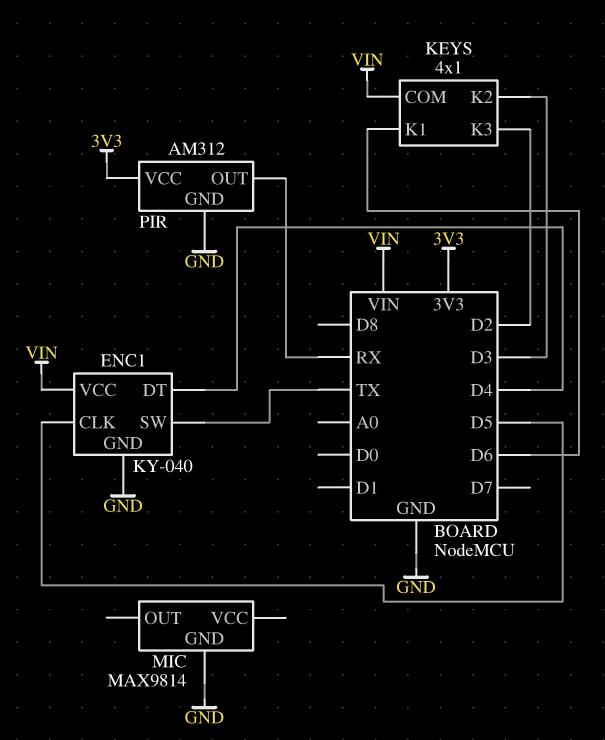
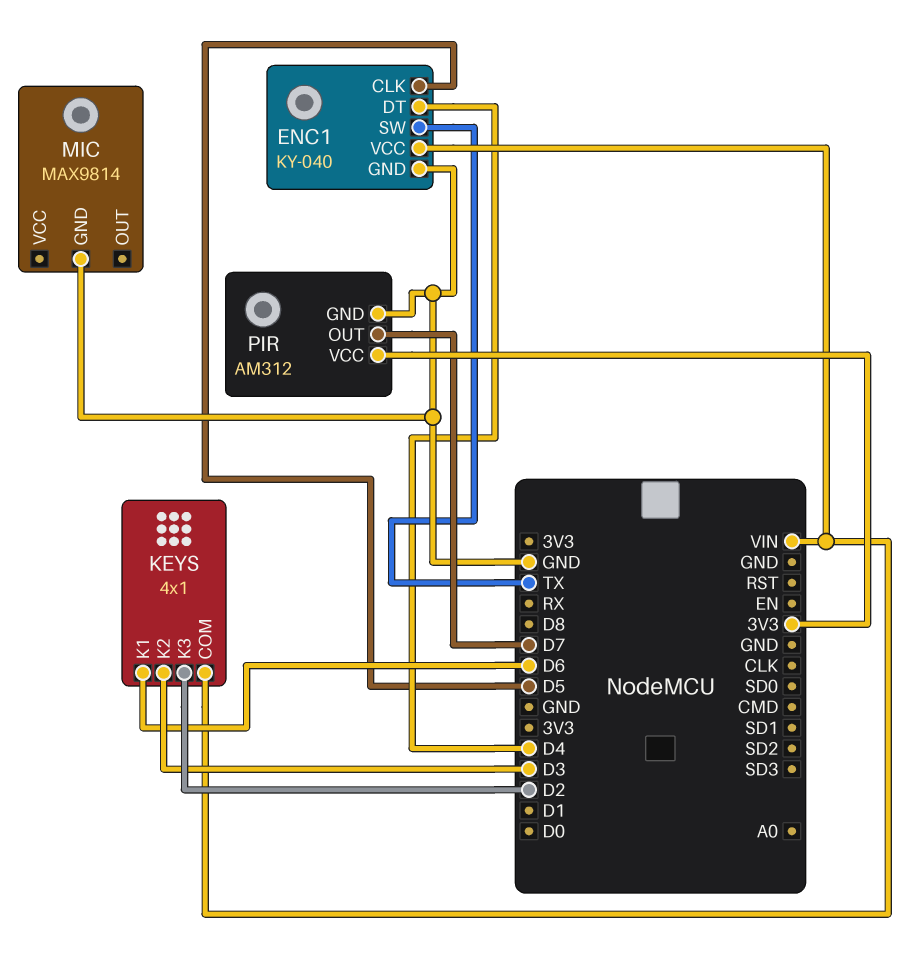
PIR pin OUT: RX -> D7

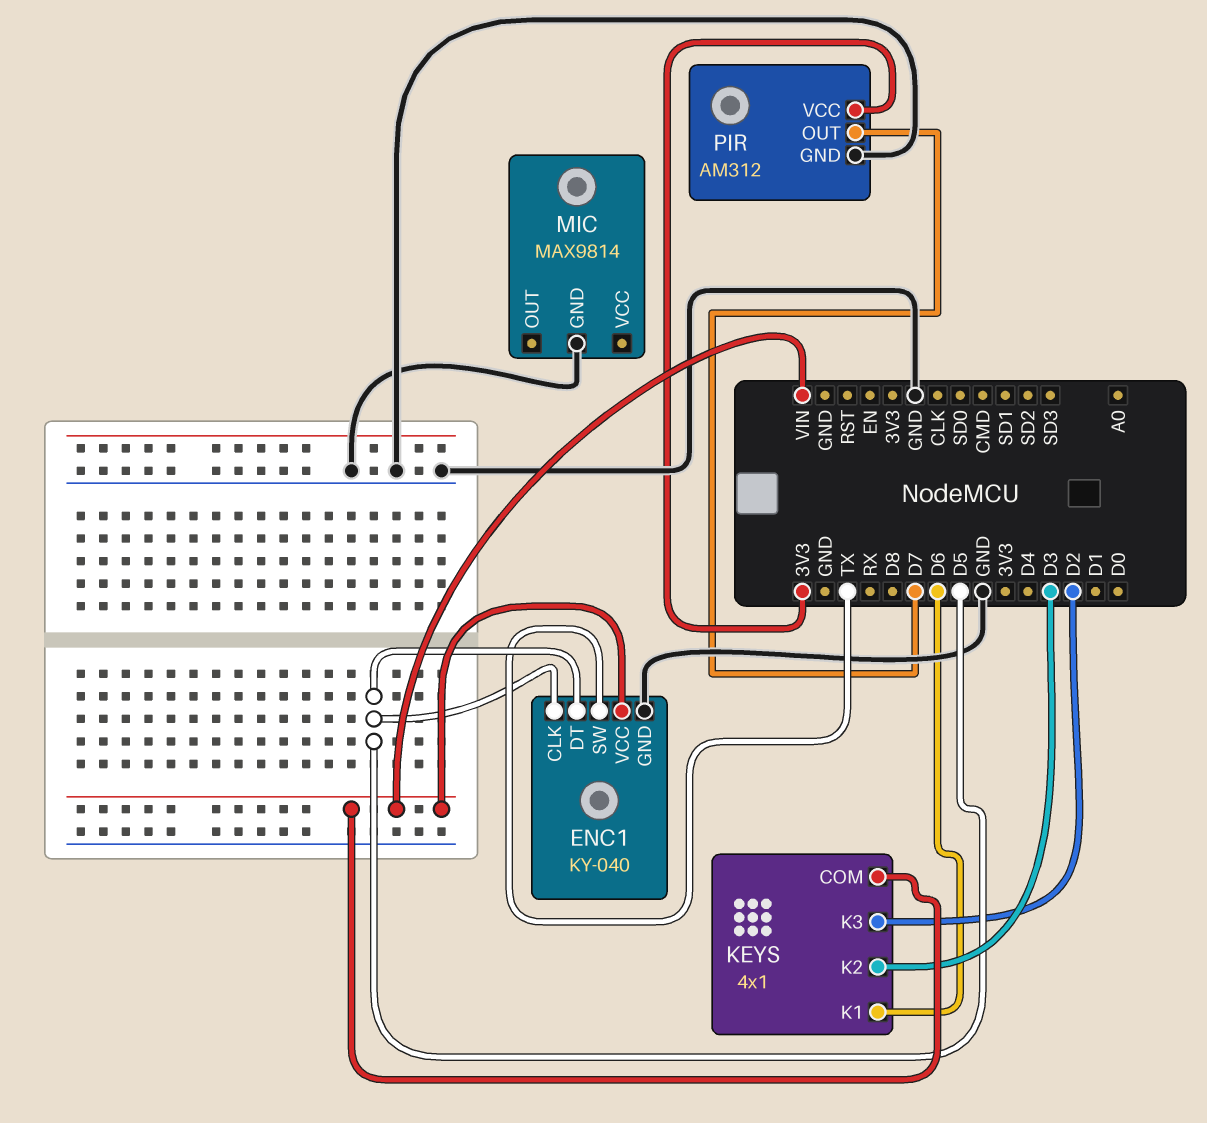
ENC1 pin DT: D4 -> D5

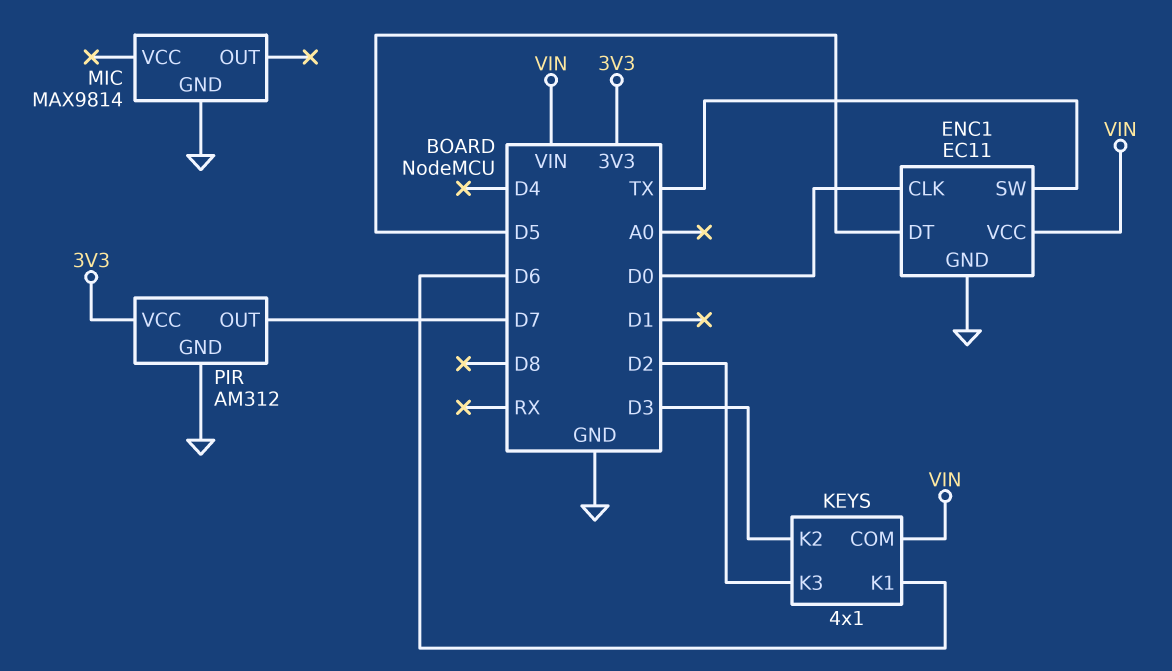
ENC1: KY-040 -> EC11
ENC1 pin CLK: D5 -> D0

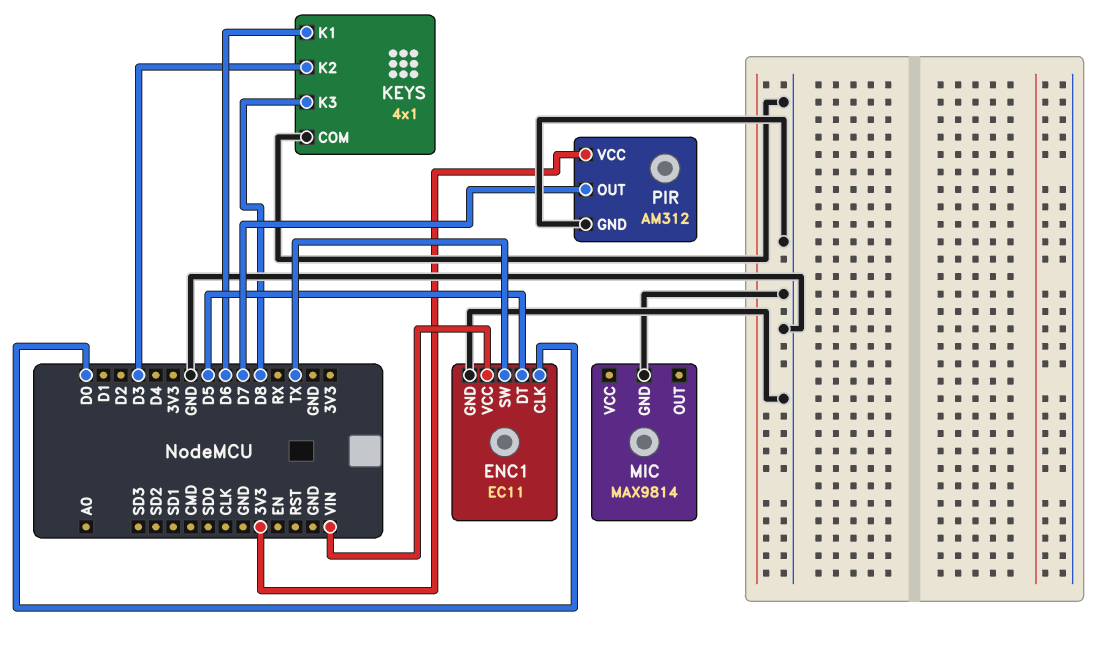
KEYS pin COM: VIN -> GND
KEYS pin K3: D2 -> D8

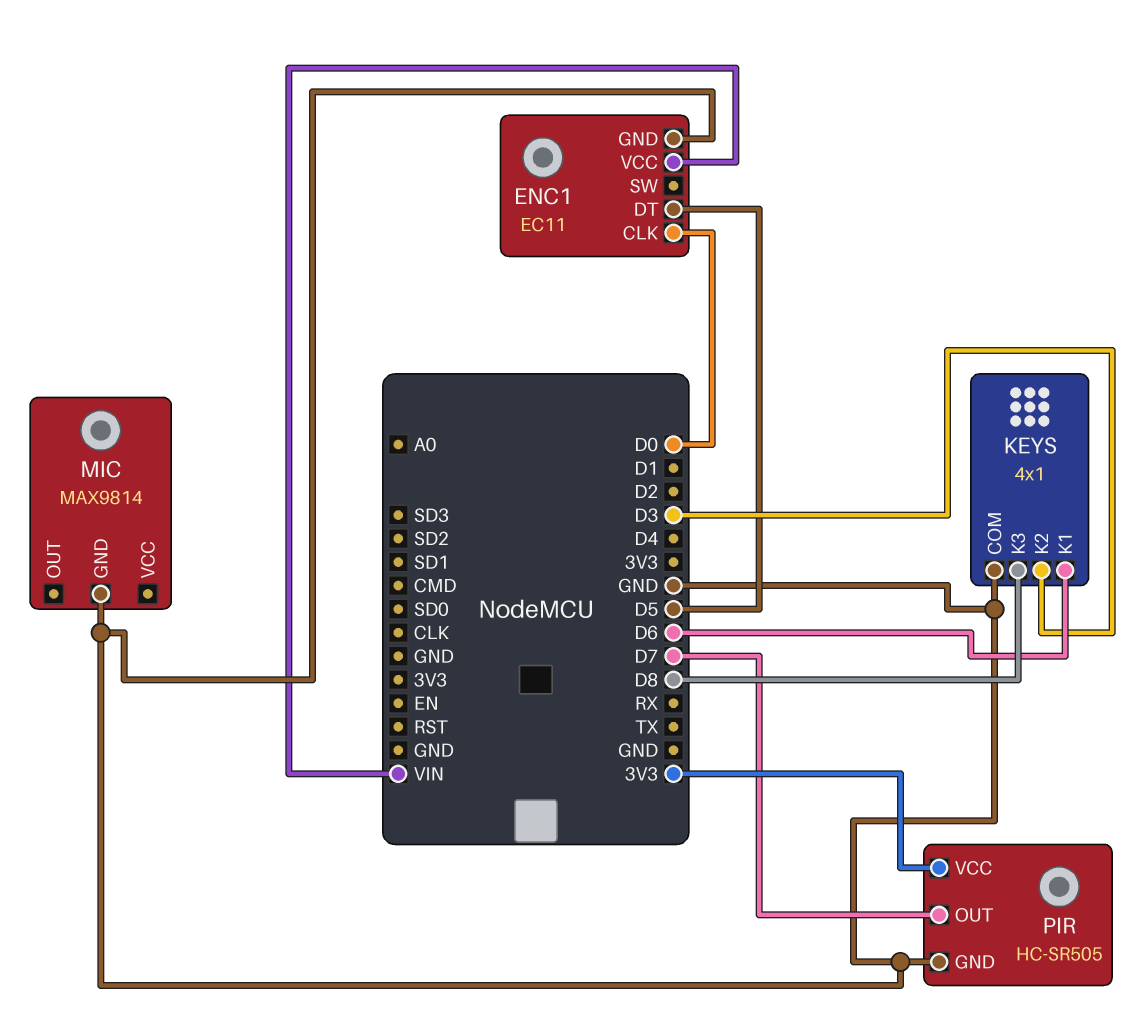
ENC1 pin SW: TX -> none
PIR: AM312 -> HC-SR505

